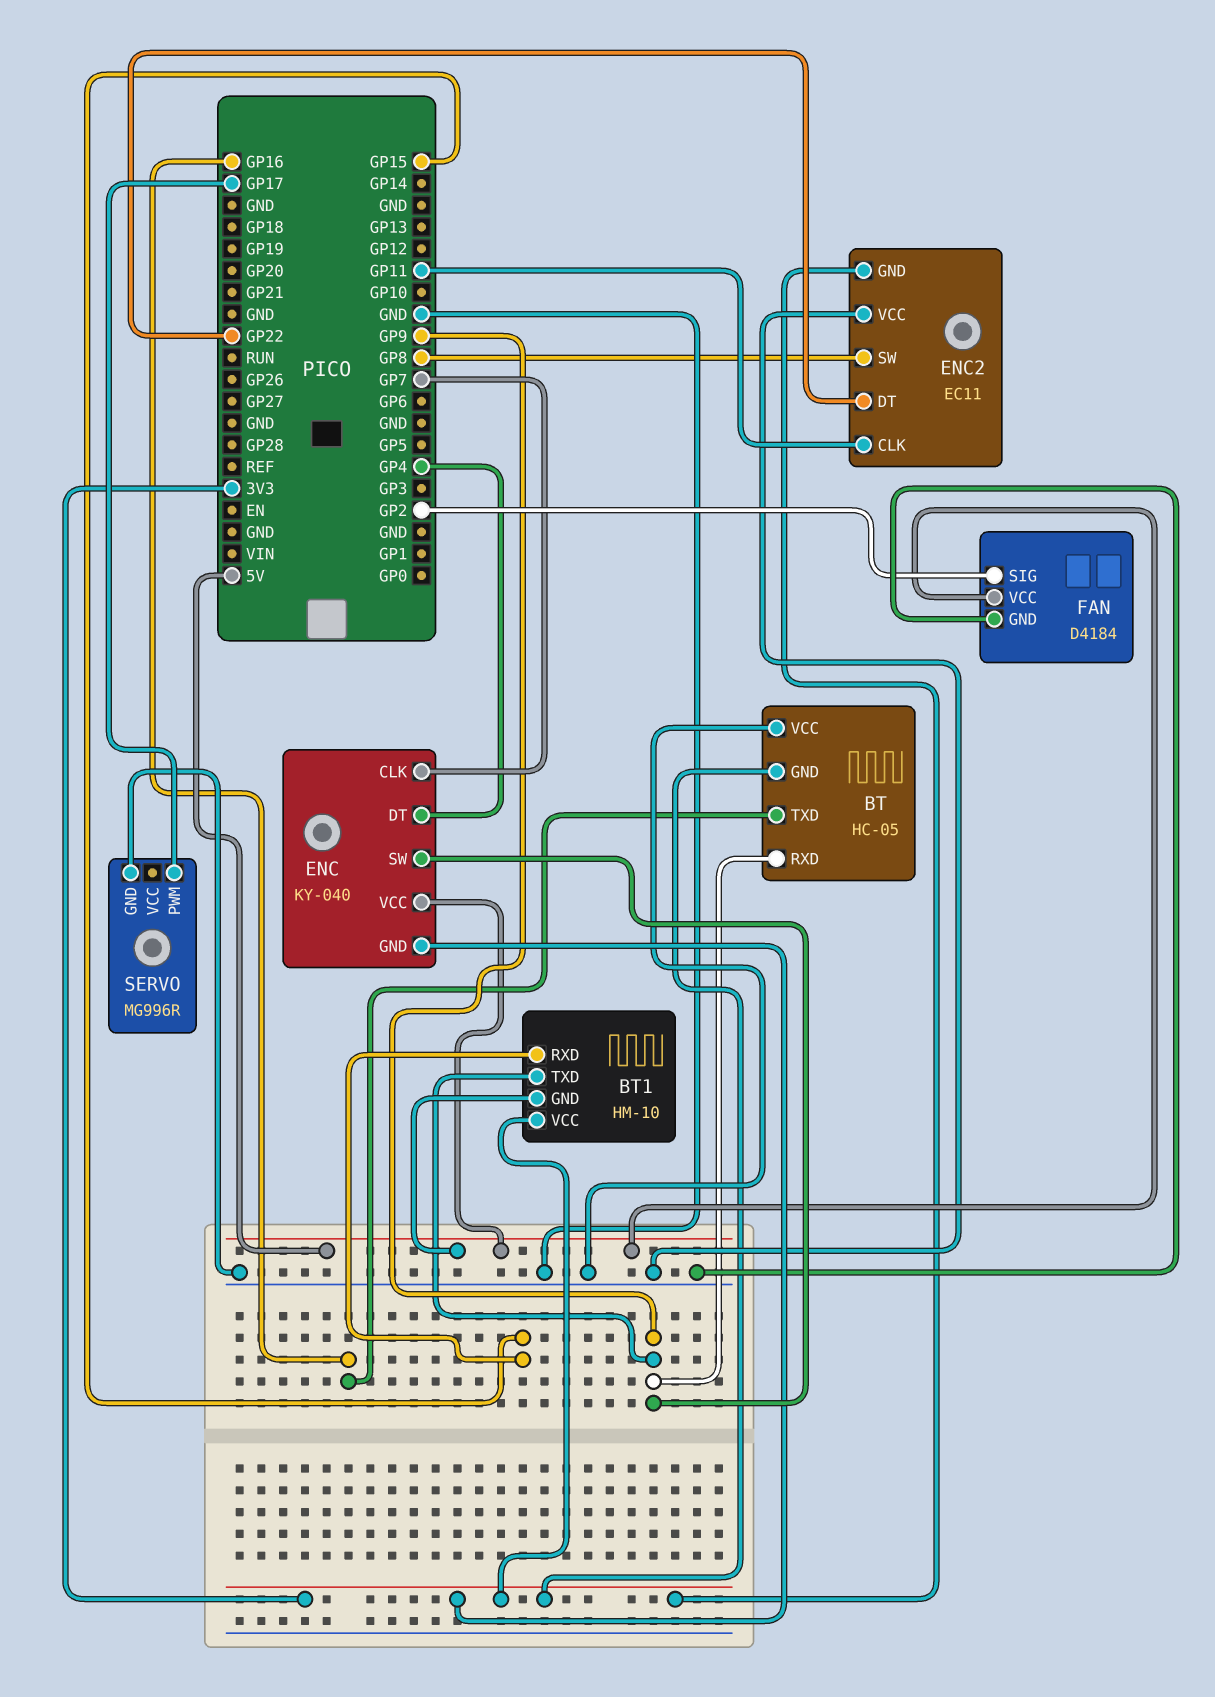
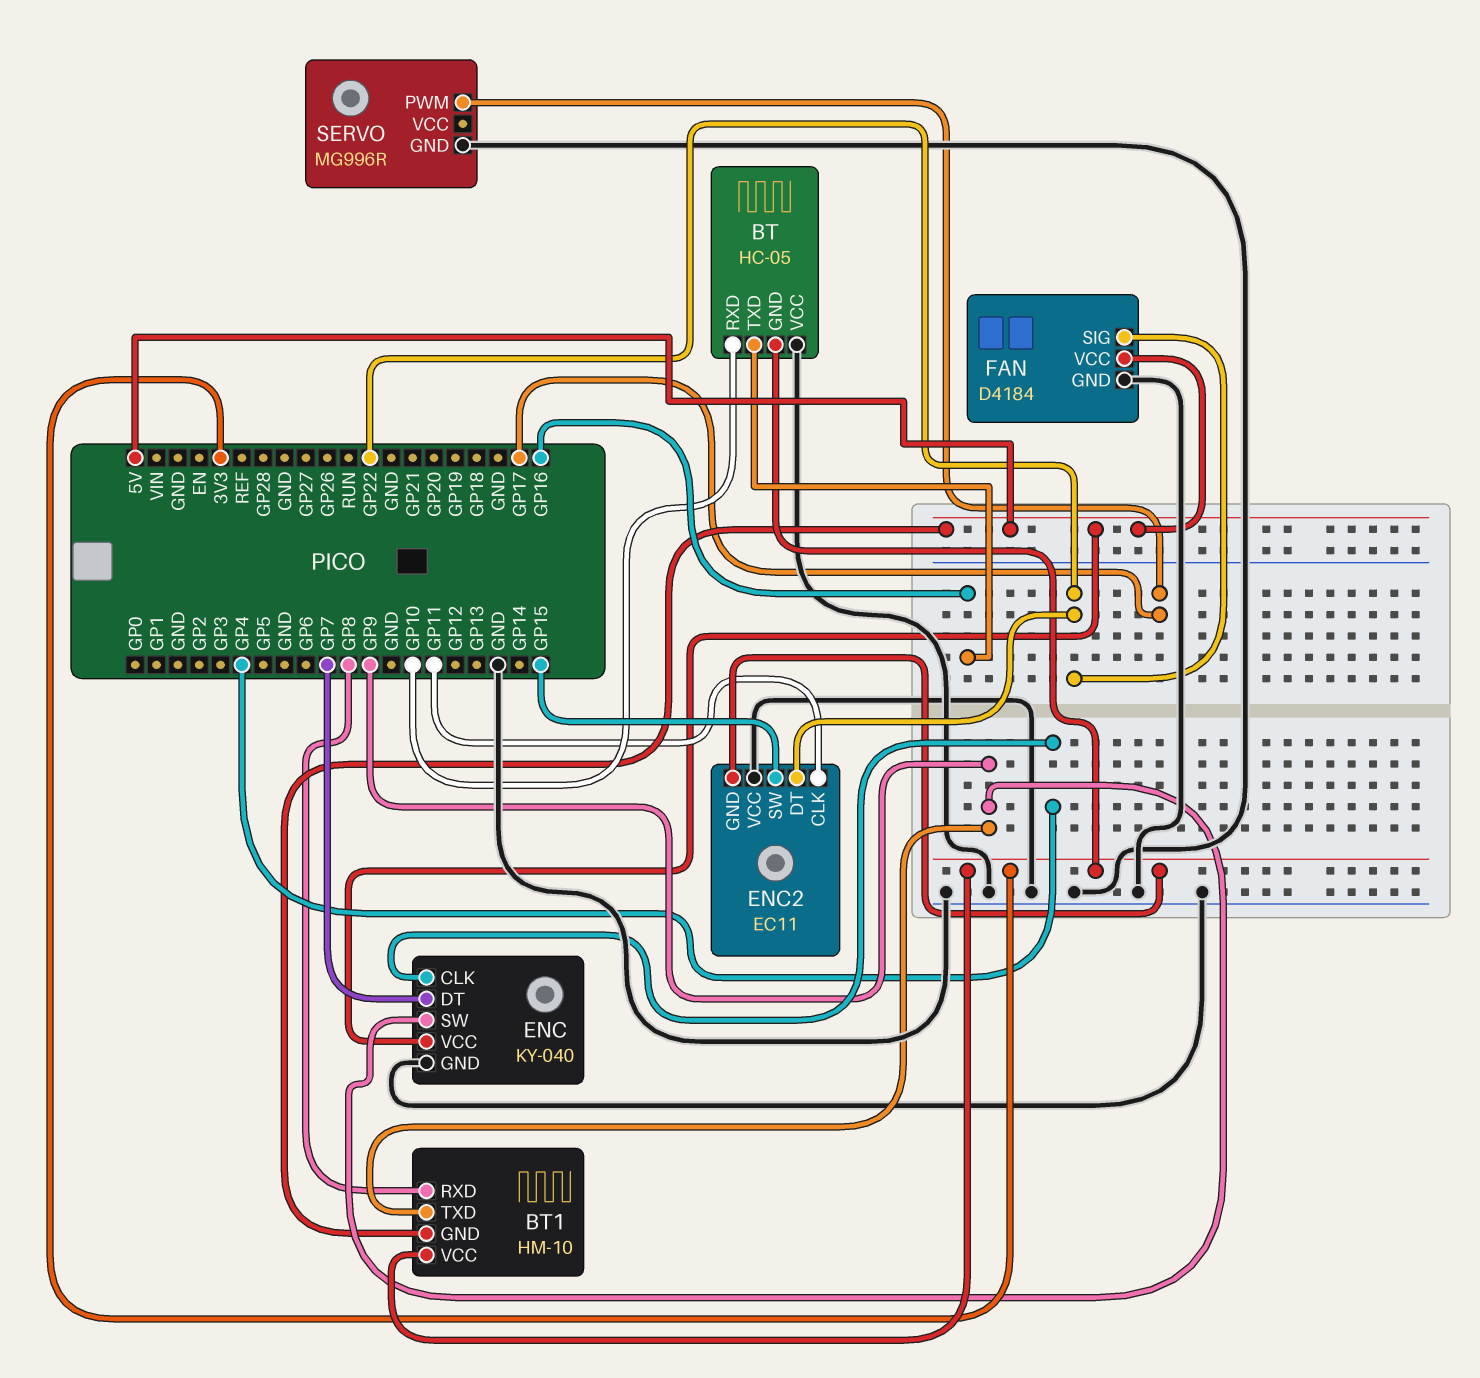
BT pin RXD: GP9 -> GP10
BT1 pin RXD: GP15 -> GP8
ENC pin CLK: GP7 -> GP4
ENC pin DT: GP4 -> GP7
ENC pin GND: 3V3 -> GND
ENC2 pin SW: GP8 -> GP15
FAN pin SIG: GP2 -> GP22

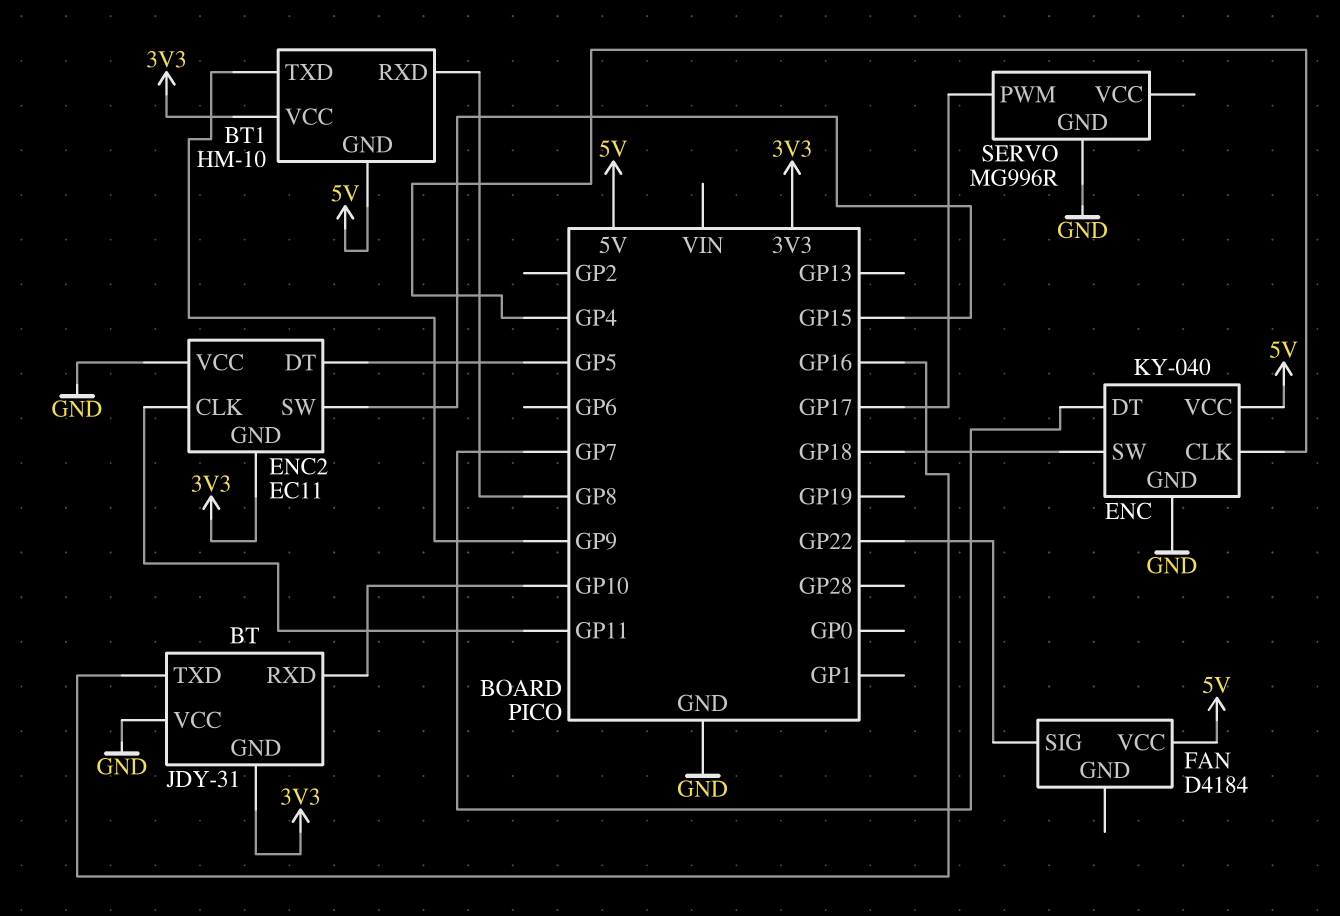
BT: HC-05 -> JDY-31
ENC pin SW: GP9 -> GP18
ENC2 pin DT: GP22 -> GP5
FAN pin GND: GND -> none

